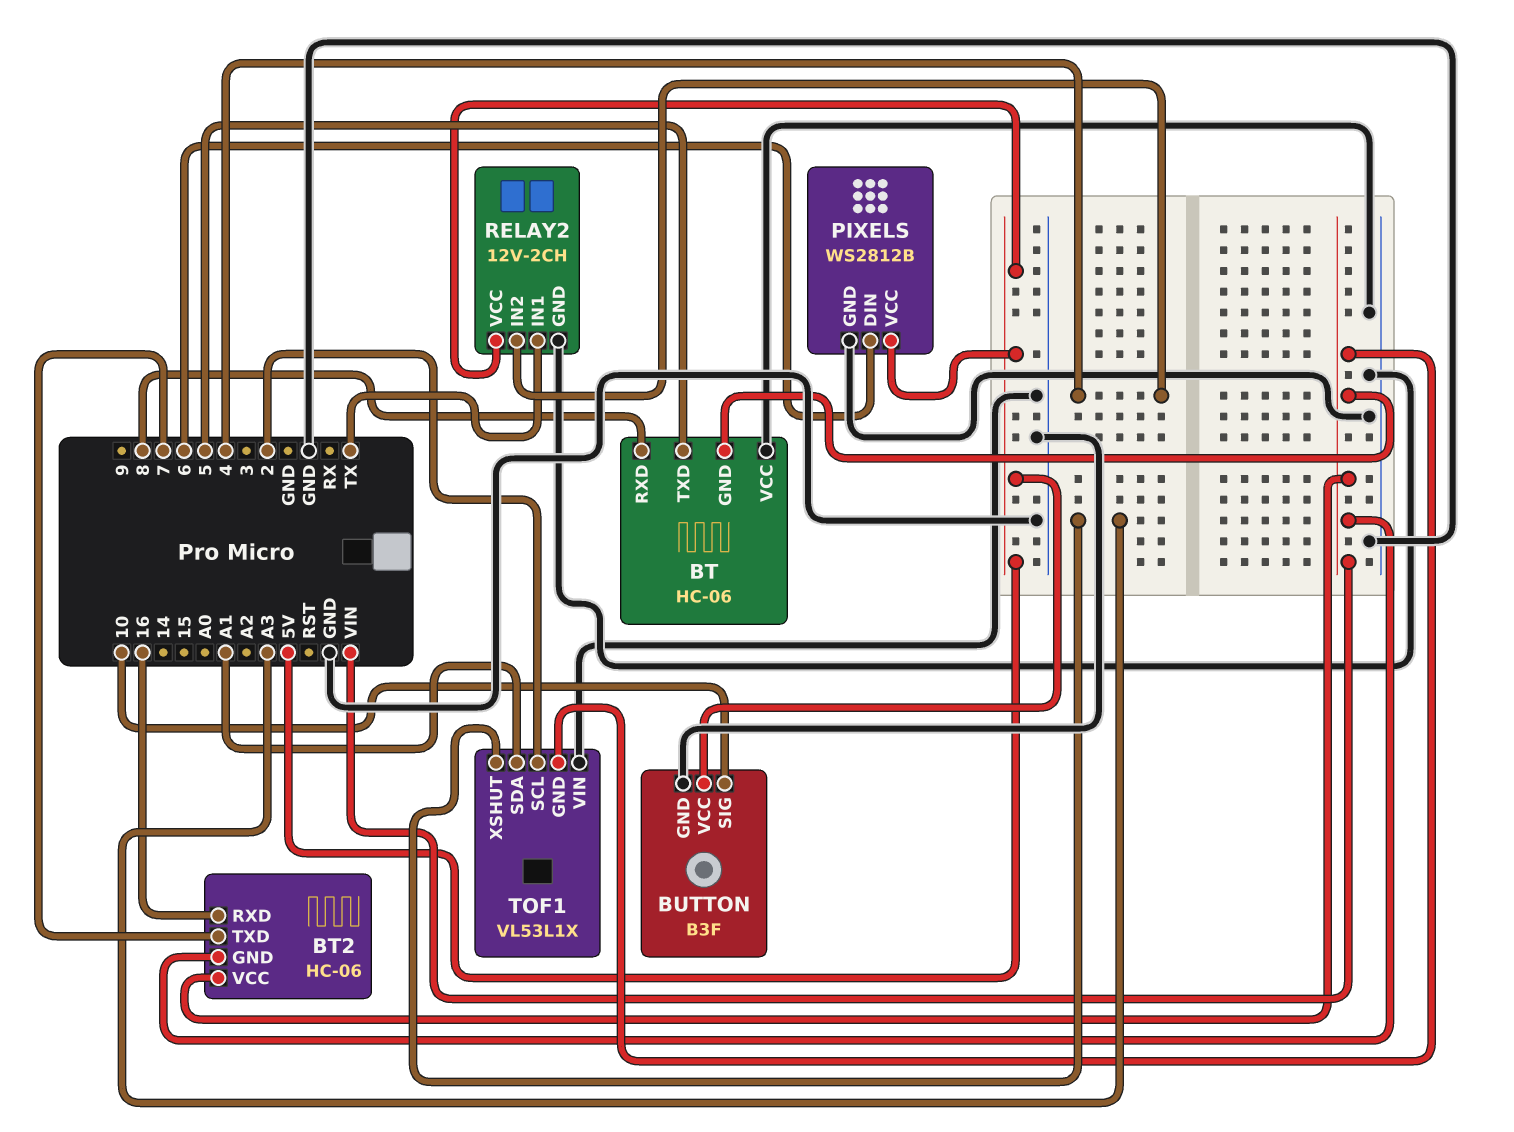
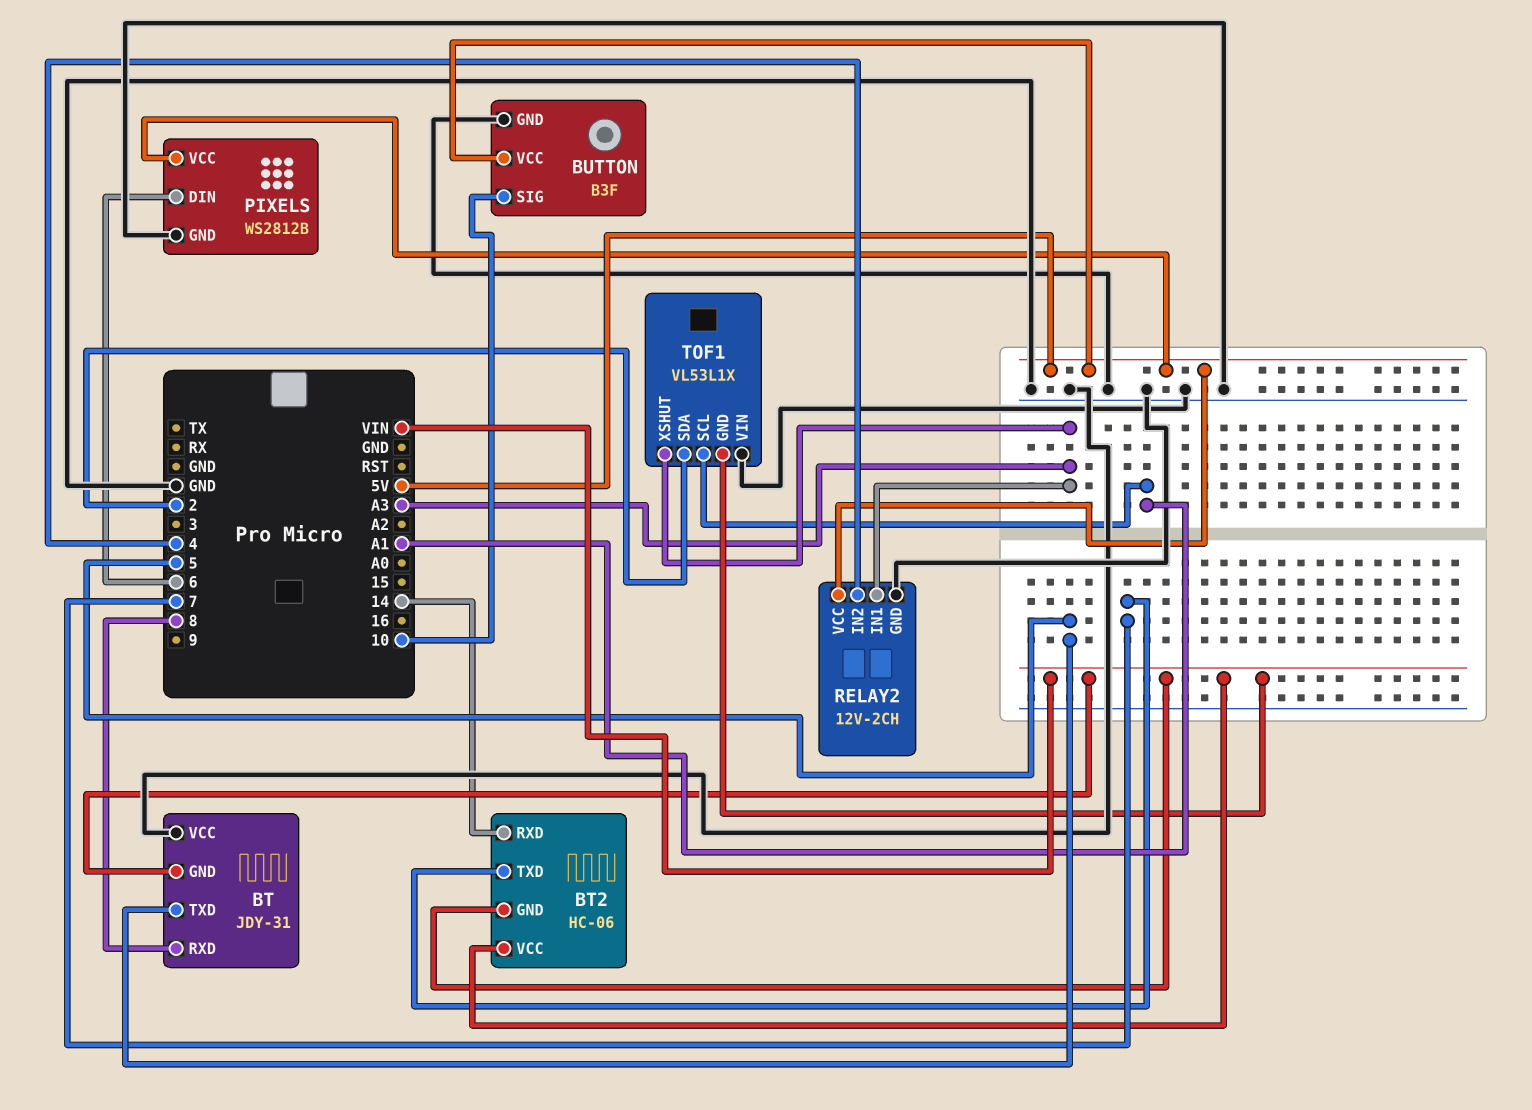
BT: HC-06 -> JDY-31
BT2 pin RXD: 16 -> 14
RELAY2 pin IN1: TX -> A3
TOF1 pin SCL: 2 -> A1
TOF1 pin SDA: A1 -> 2

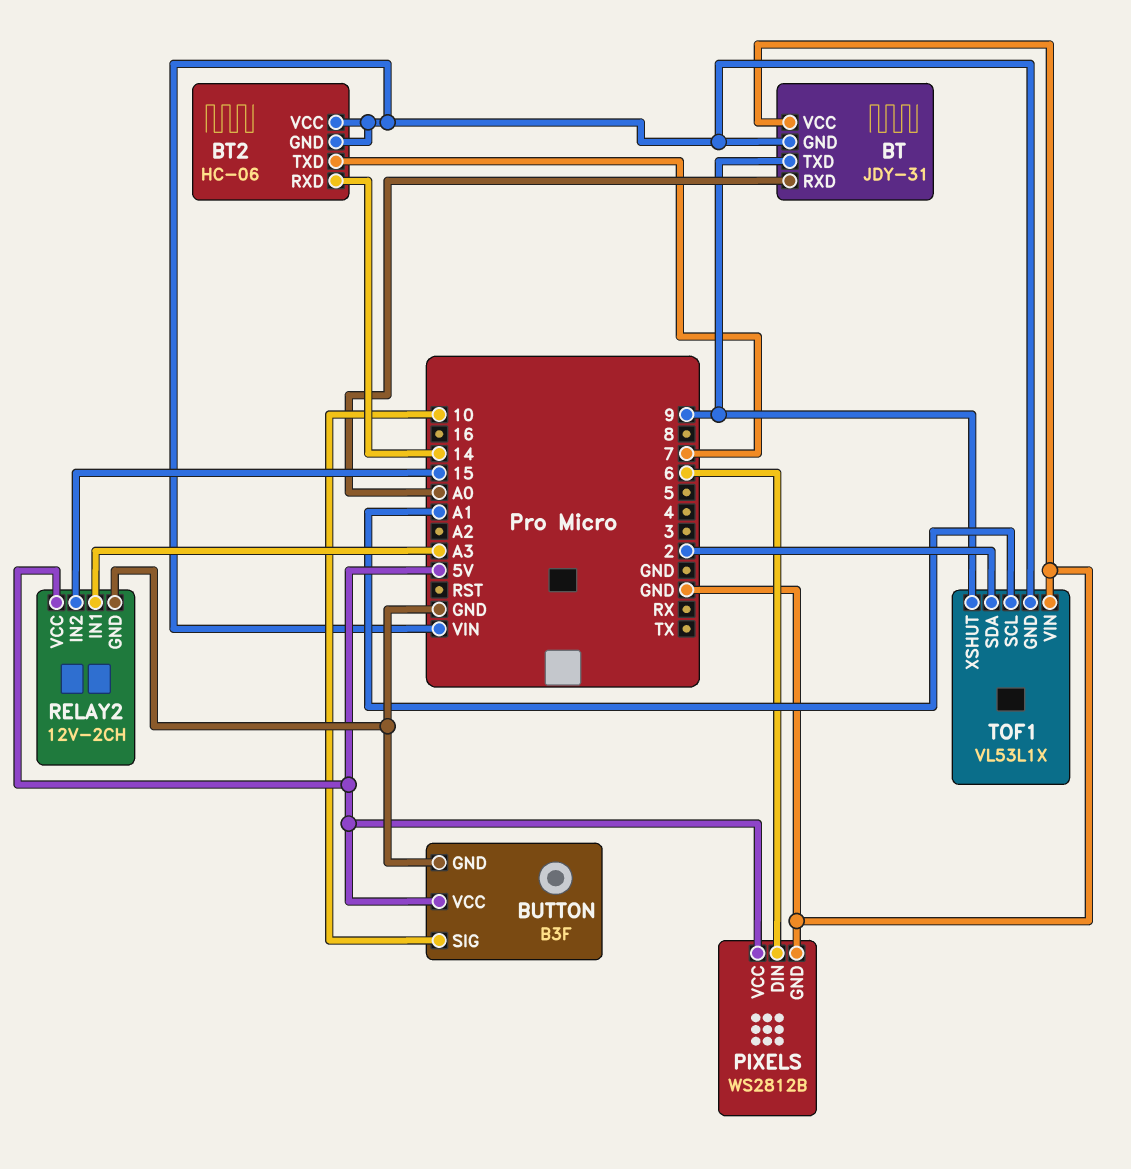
BT pin RXD: 8 -> A0
BT pin TXD: 5 -> 9
RELAY2 pin IN2: 4 -> 15
TOF1 pin XSHUT: A3 -> 9

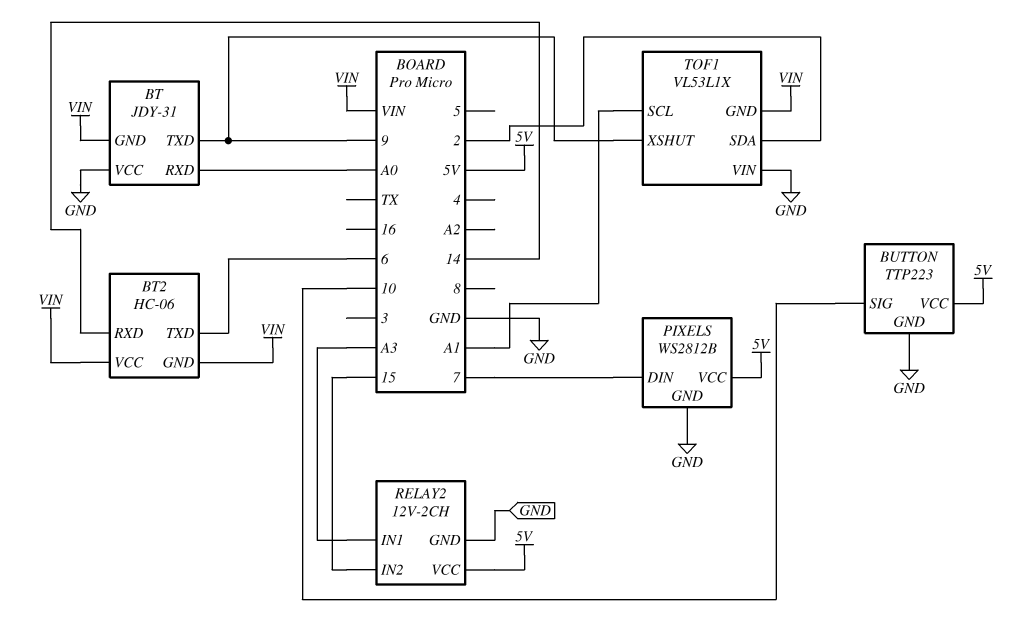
BT2 pin TXD: 7 -> 6
BUTTON: B3F -> TTP223
PIXELS pin DIN: 6 -> 7

